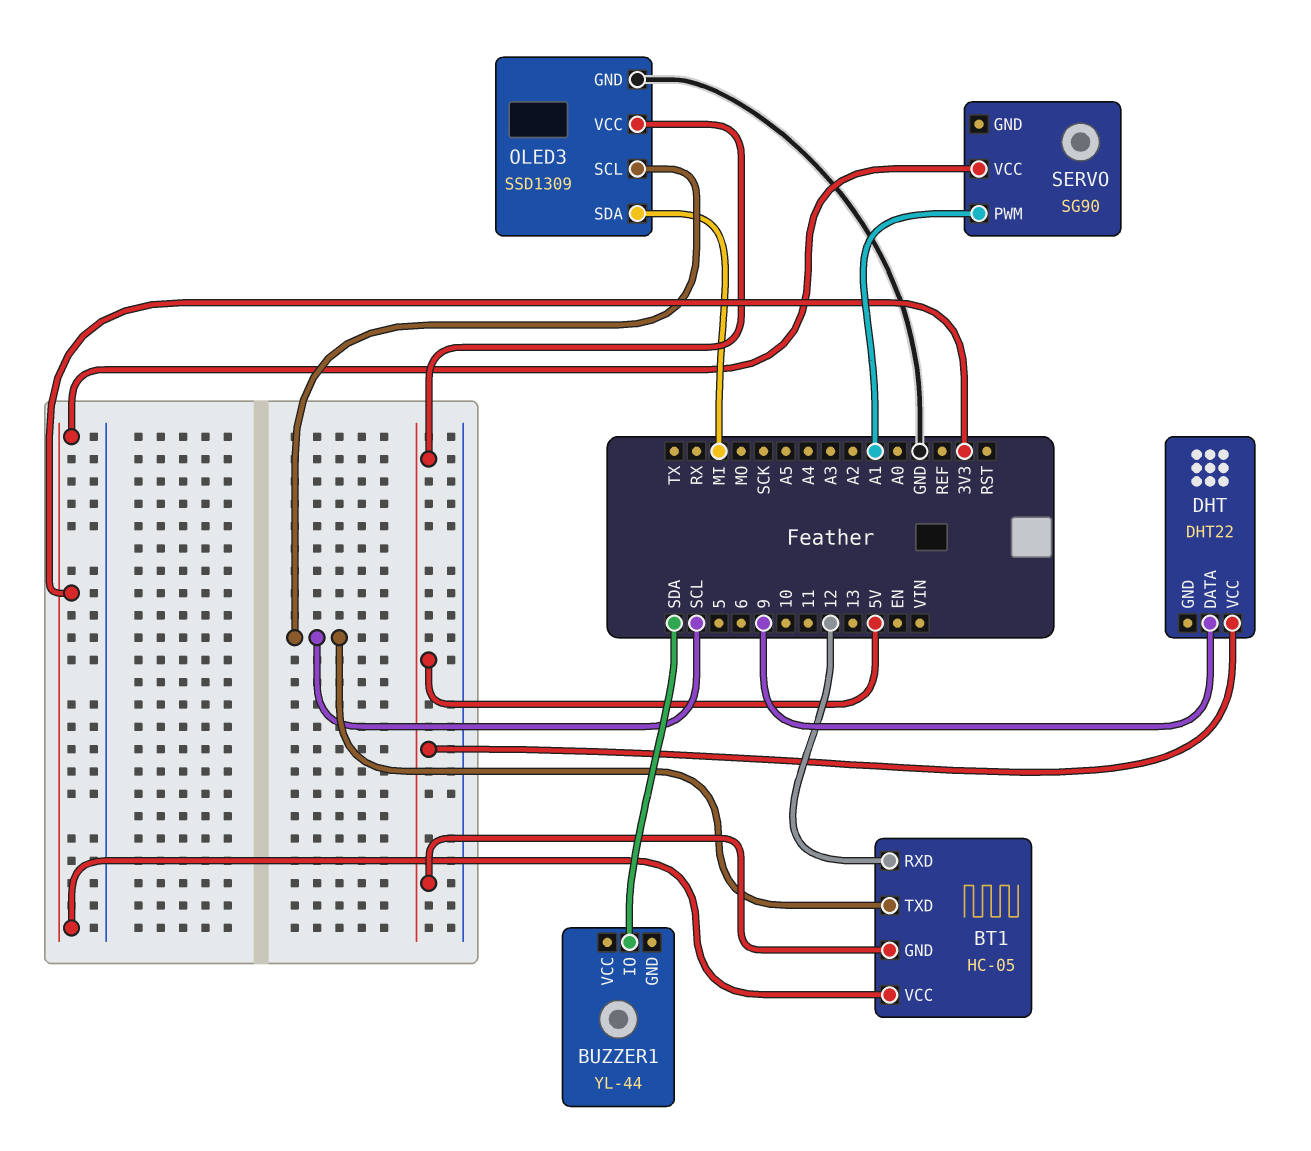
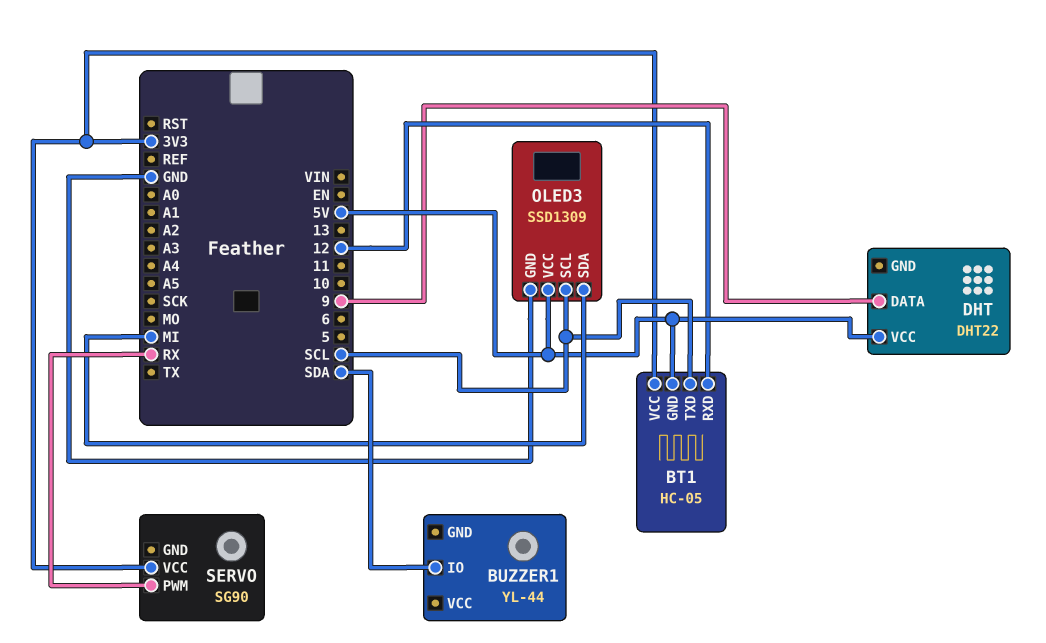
SERVO pin PWM: A1 -> RX

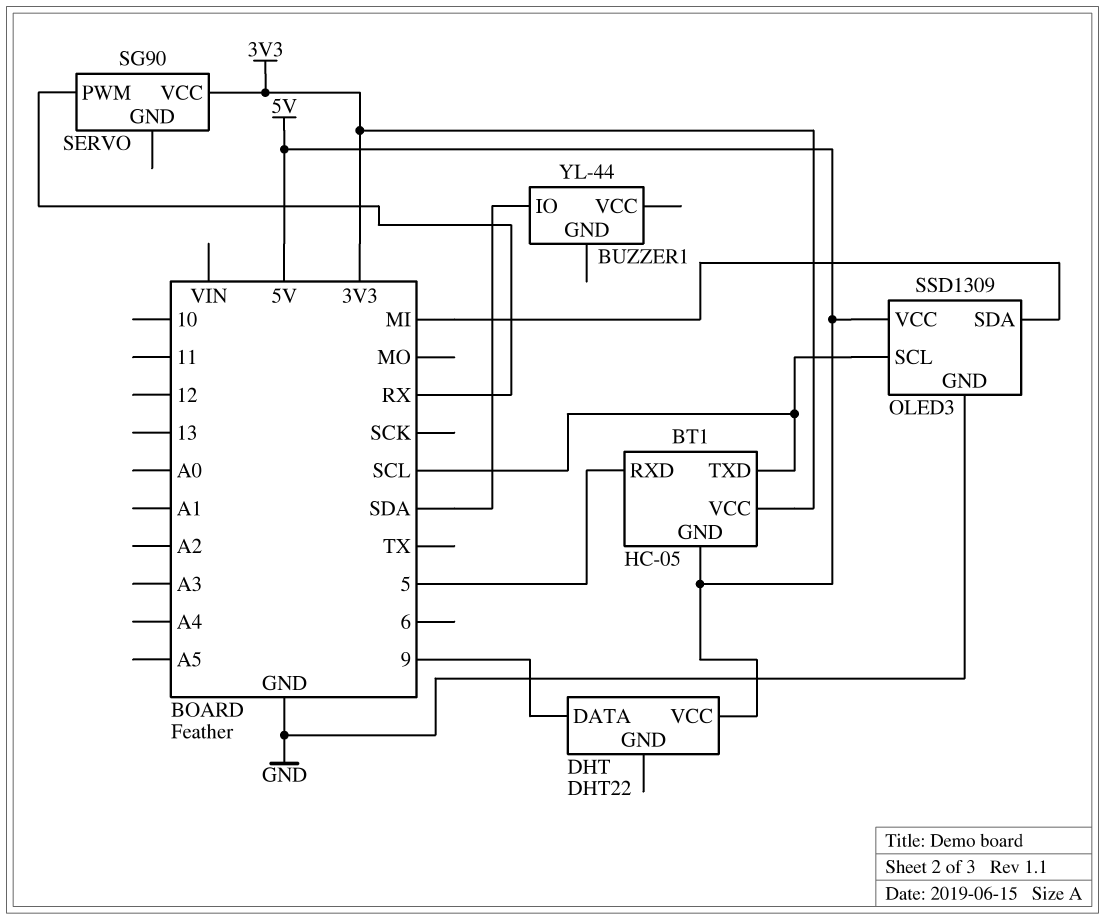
BT1 pin RXD: 12 -> 5

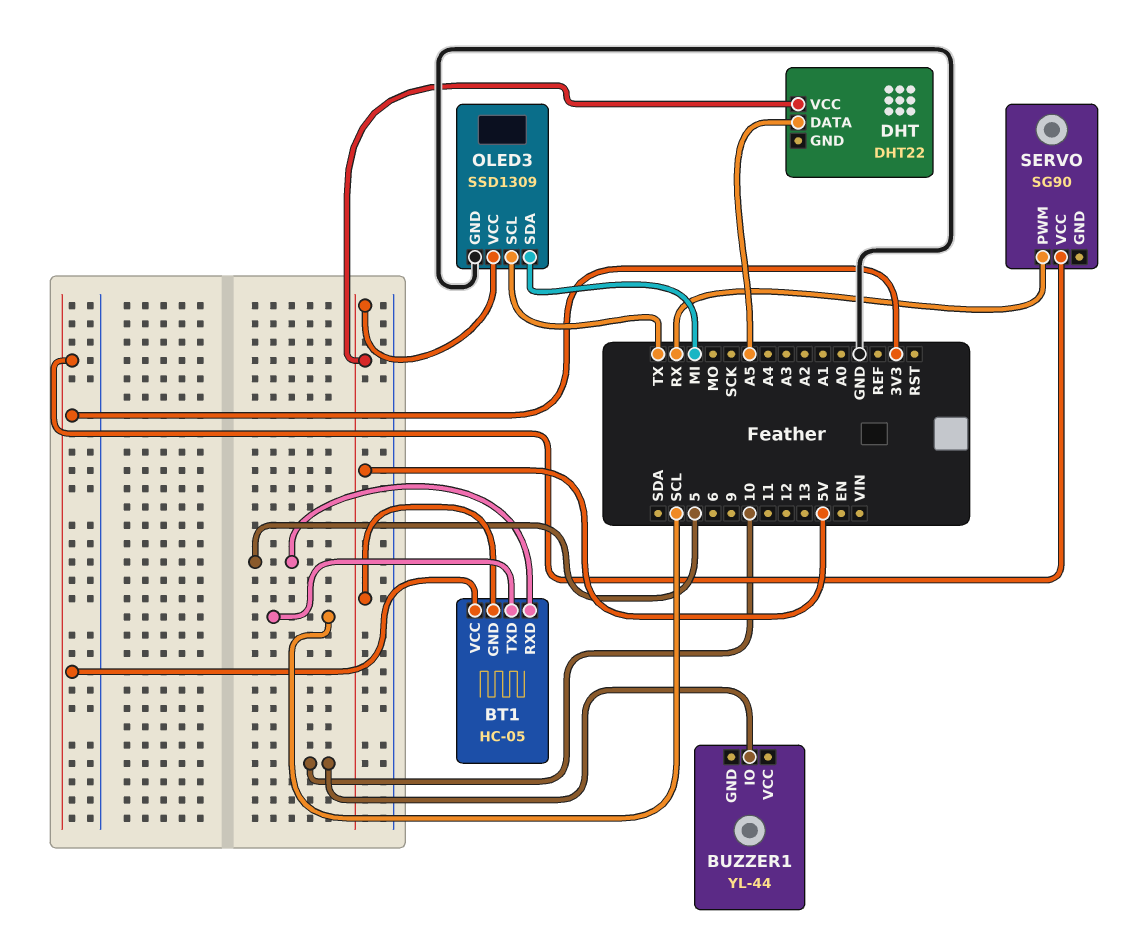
BUZZER1 pin IO: SDA -> 10
DHT pin DATA: 9 -> A5
OLED3 pin SCL: SCL -> TX

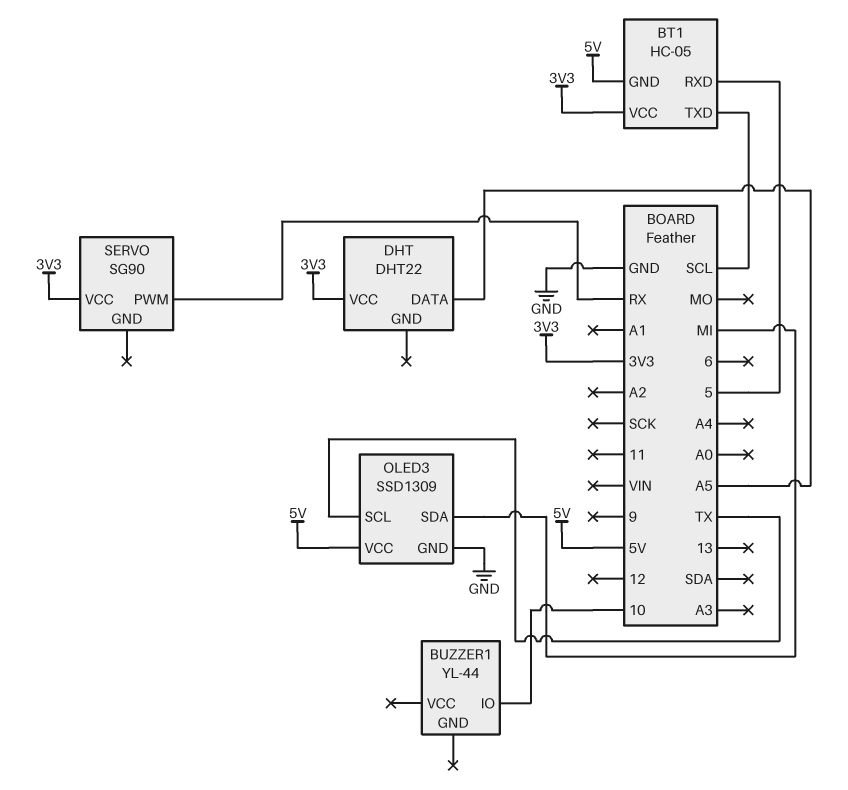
DHT pin VCC: 5V -> 3V3

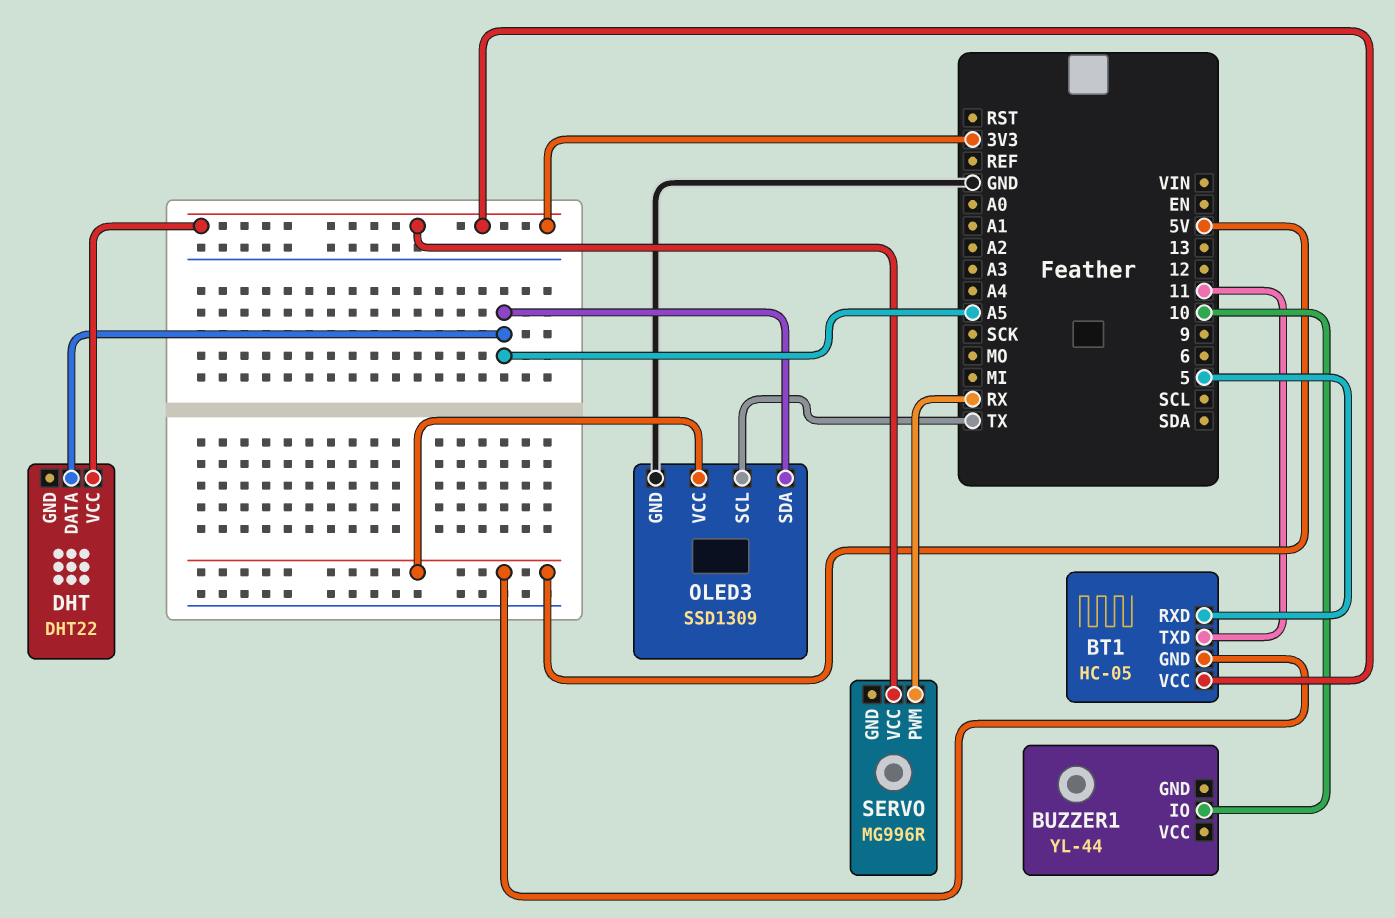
BT1 pin TXD: SCL -> 11
OLED3 pin SDA: MI -> A5
SERVO: SG90 -> MG996R

